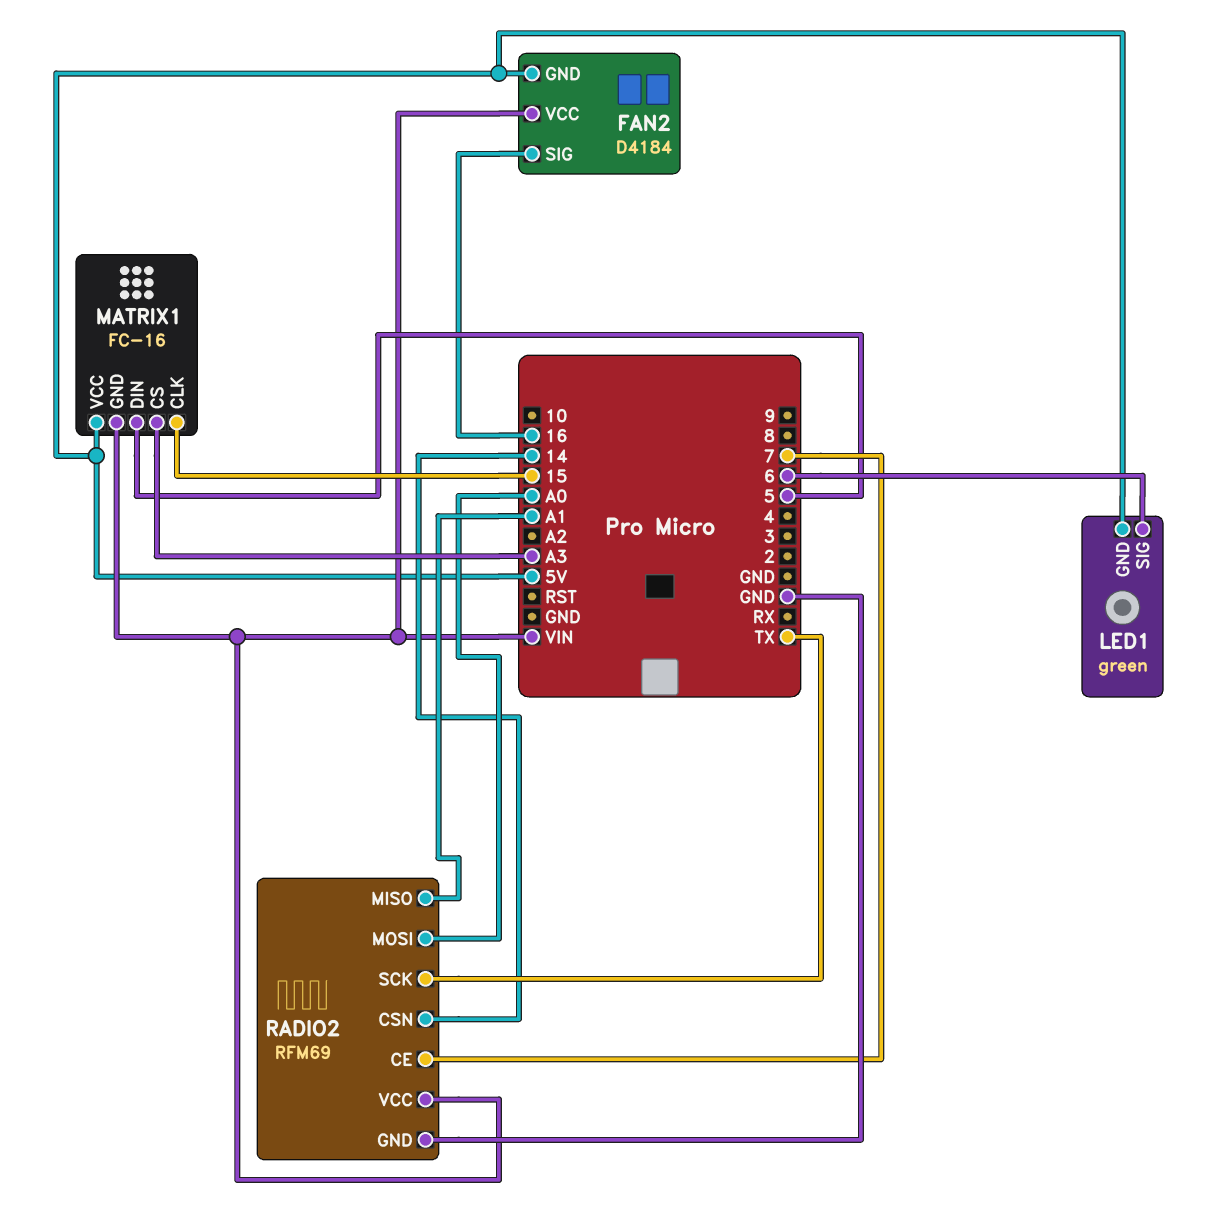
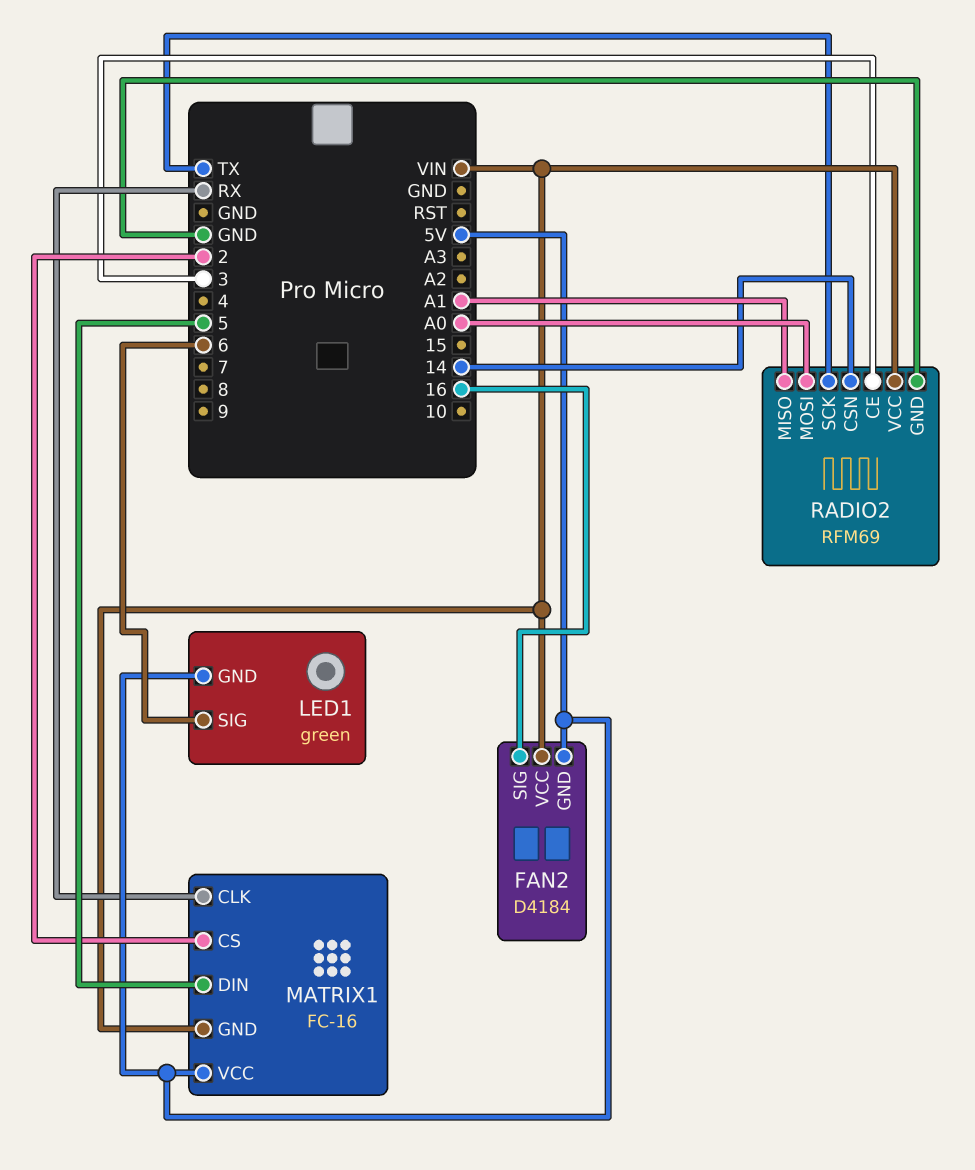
MATRIX1 pin CLK: 15 -> RX
MATRIX1 pin CS: A3 -> 2
RADIO2 pin CE: 7 -> 3

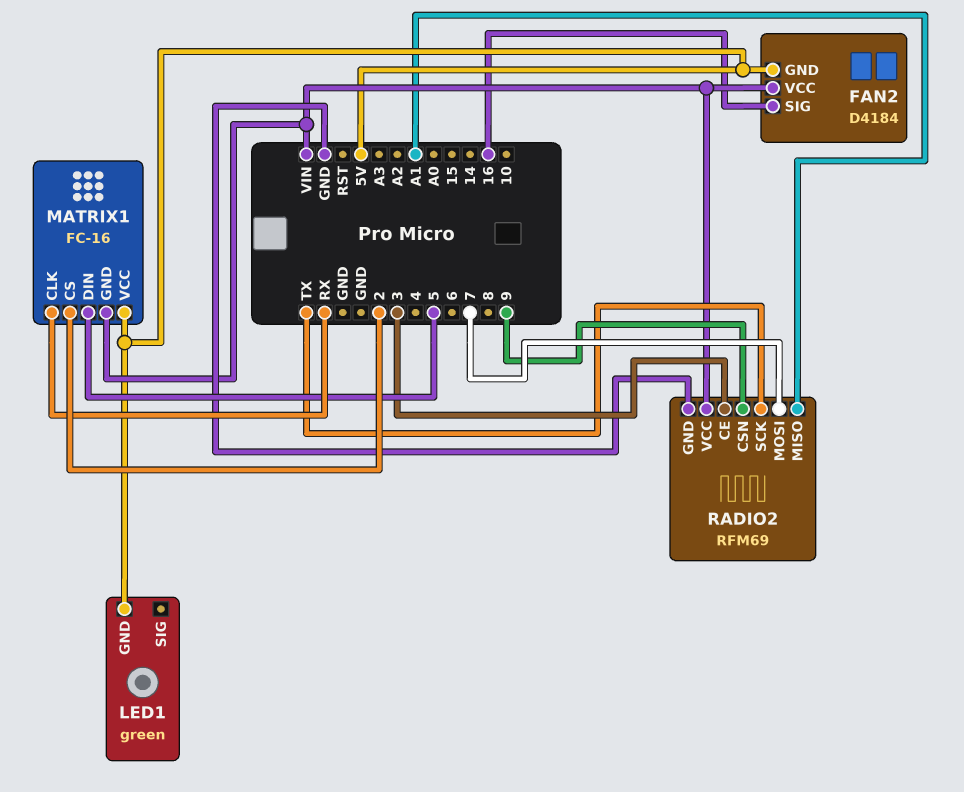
LED1 pin SIG: 6 -> none
RADIO2 pin CSN: 14 -> 9
RADIO2 pin MOSI: A0 -> 7

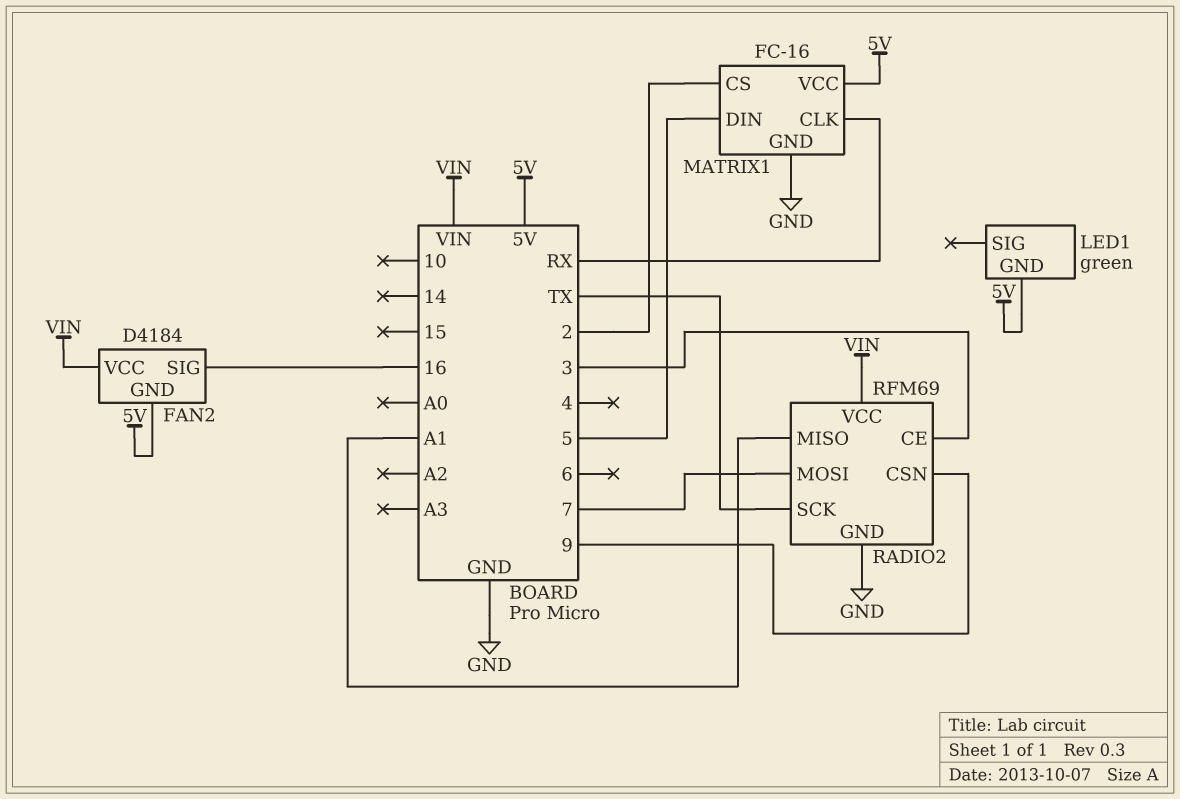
MATRIX1 pin GND: VIN -> GND

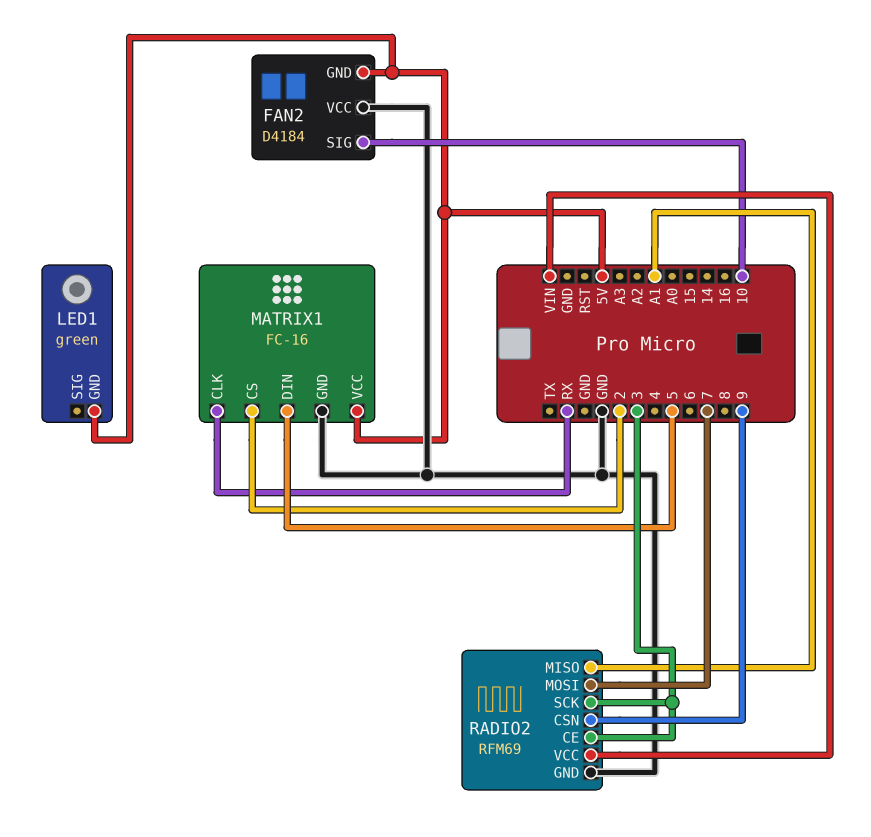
FAN2 pin SIG: 16 -> 10
FAN2 pin VCC: VIN -> GND
RADIO2 pin SCK: TX -> 3

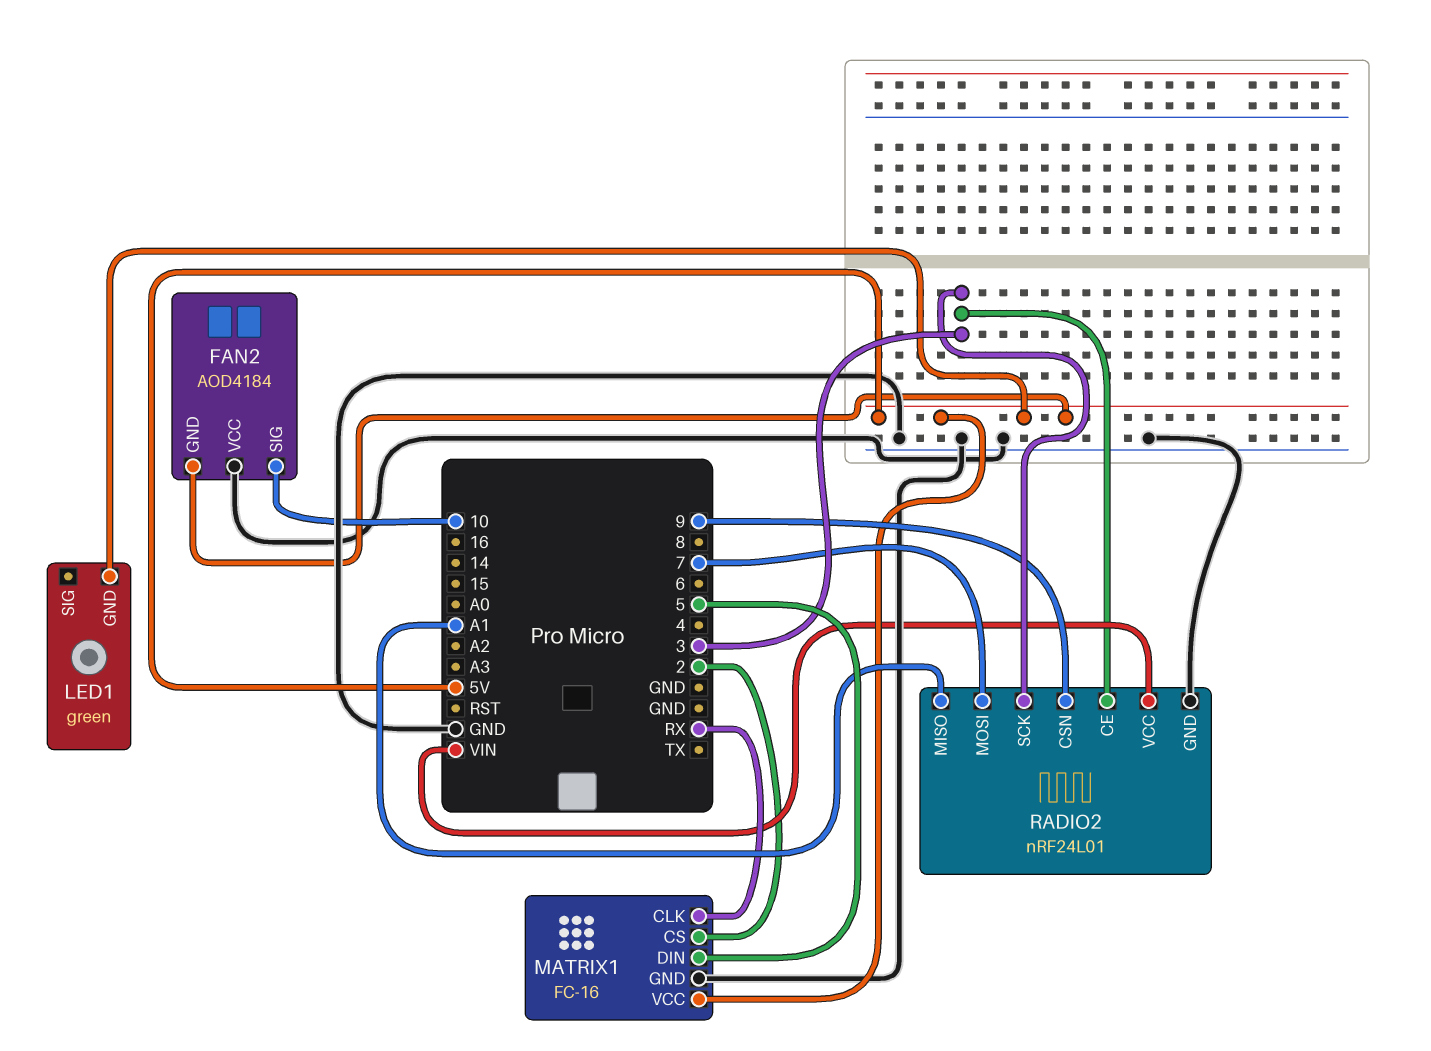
FAN2: D4184 -> AOD4184
RADIO2: RFM69 -> nRF24L01

